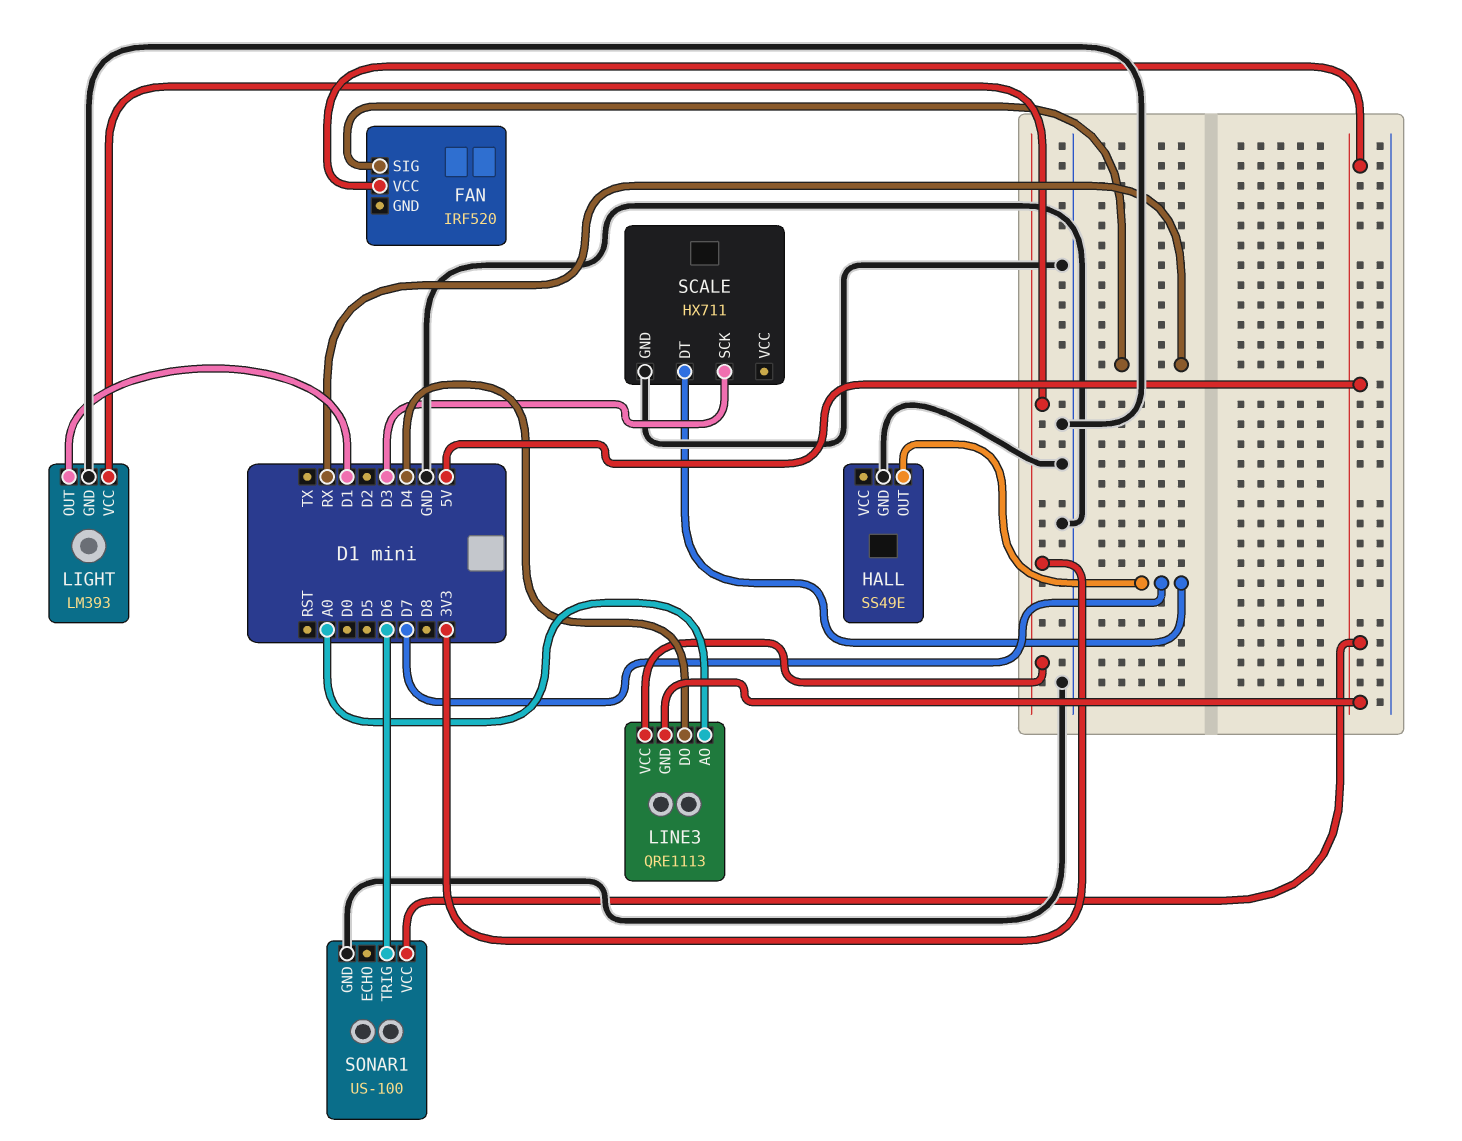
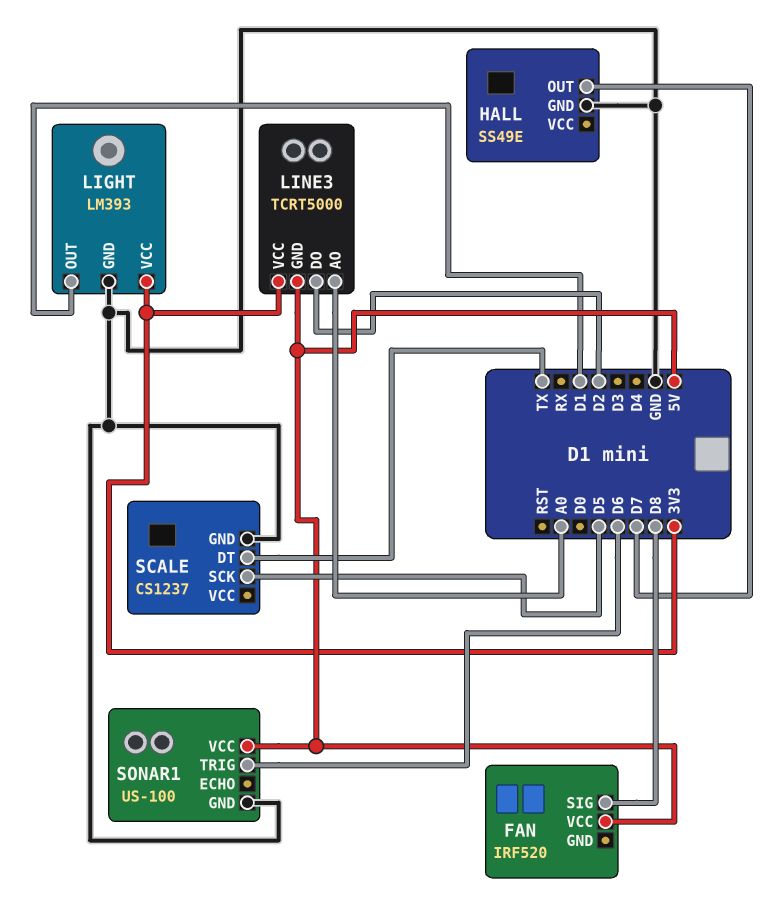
FAN pin SIG: RX -> D8
LINE3: QRE1113 -> TCRT5000
LINE3 pin DO: D4 -> D2
SCALE: HX711 -> CS1237
SCALE pin DT: D7 -> TX
SCALE pin SCK: D3 -> D5

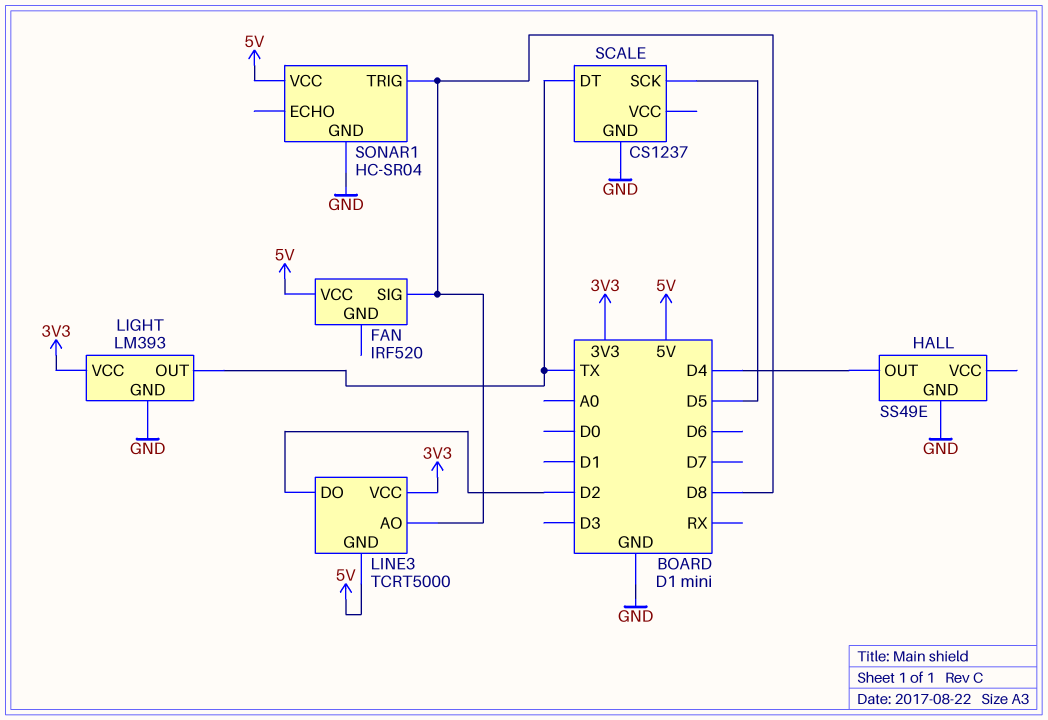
HALL pin OUT: D7 -> D4
LIGHT pin OUT: D1 -> TX
LINE3 pin AO: A0 -> D8
SONAR1: US-100 -> HC-SR04
SONAR1 pin TRIG: D6 -> D8

